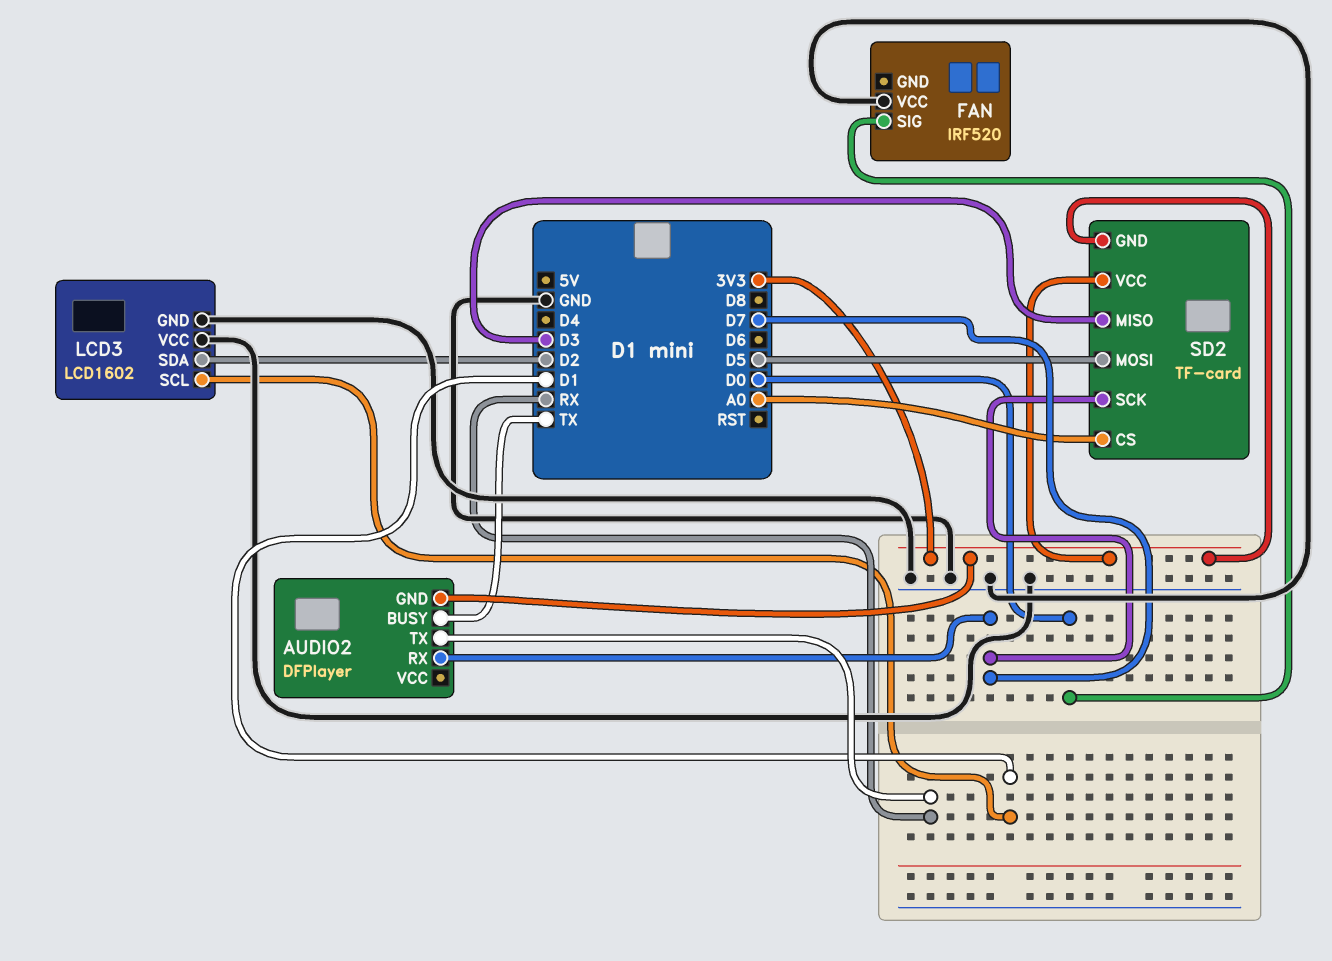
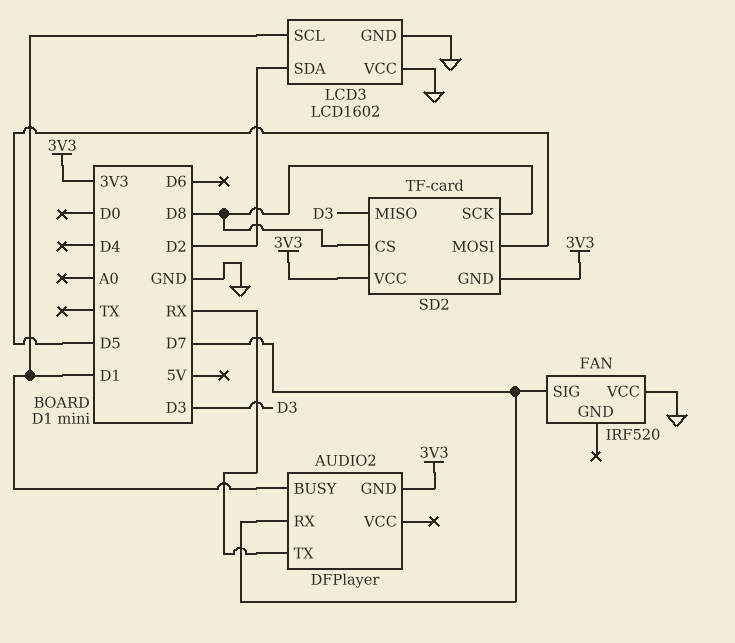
AUDIO2 pin BUSY: TX -> D1
FAN pin SIG: D0 -> D7
SD2 pin CS: A0 -> D8
SD2 pin SCK: D7 -> D8

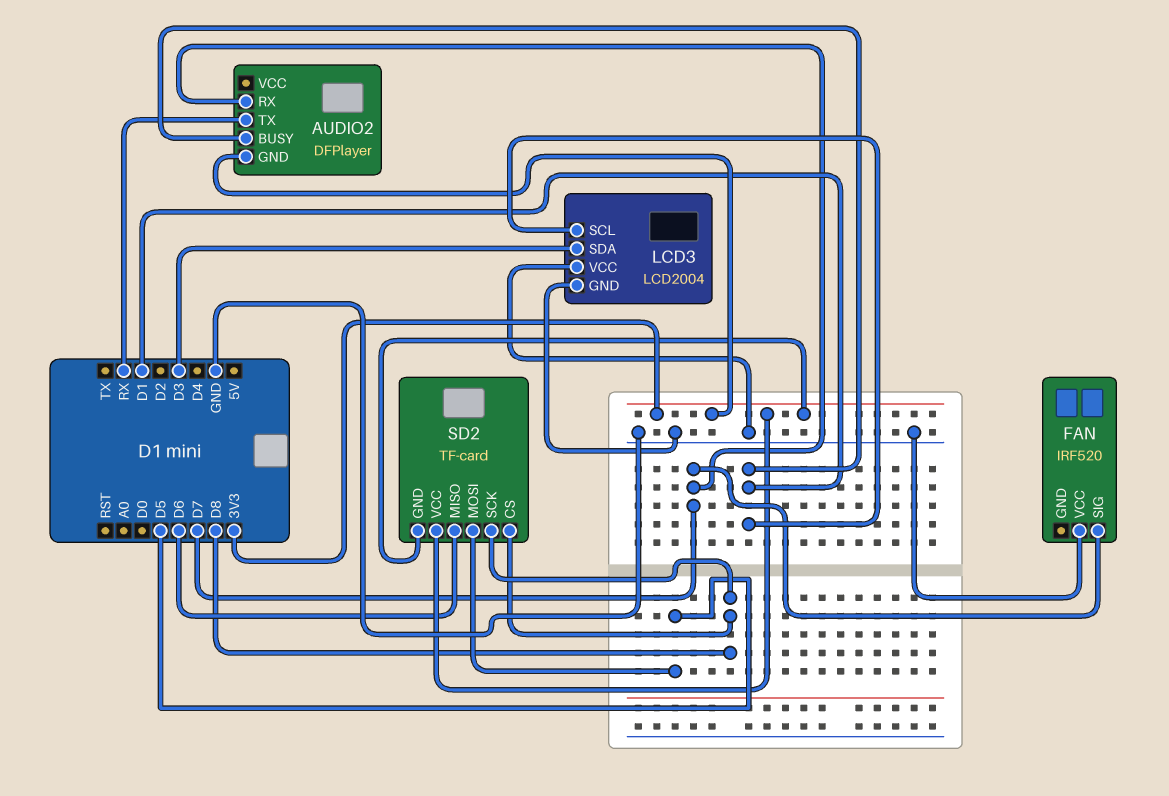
LCD3: LCD1602 -> LCD2004
LCD3 pin SDA: D2 -> D3
SD2 pin MISO: D3 -> D6

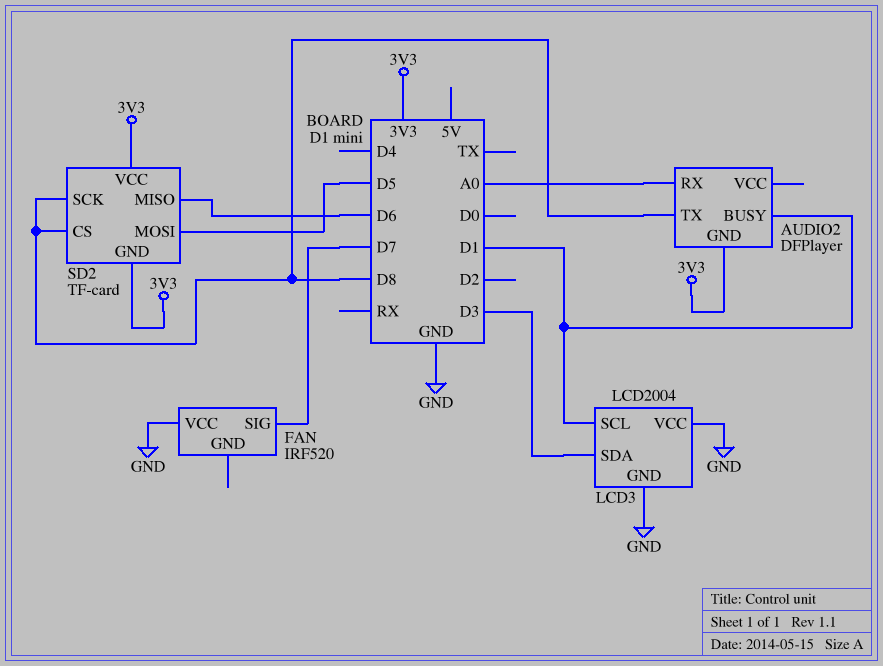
AUDIO2 pin RX: D7 -> A0
AUDIO2 pin TX: RX -> D8

